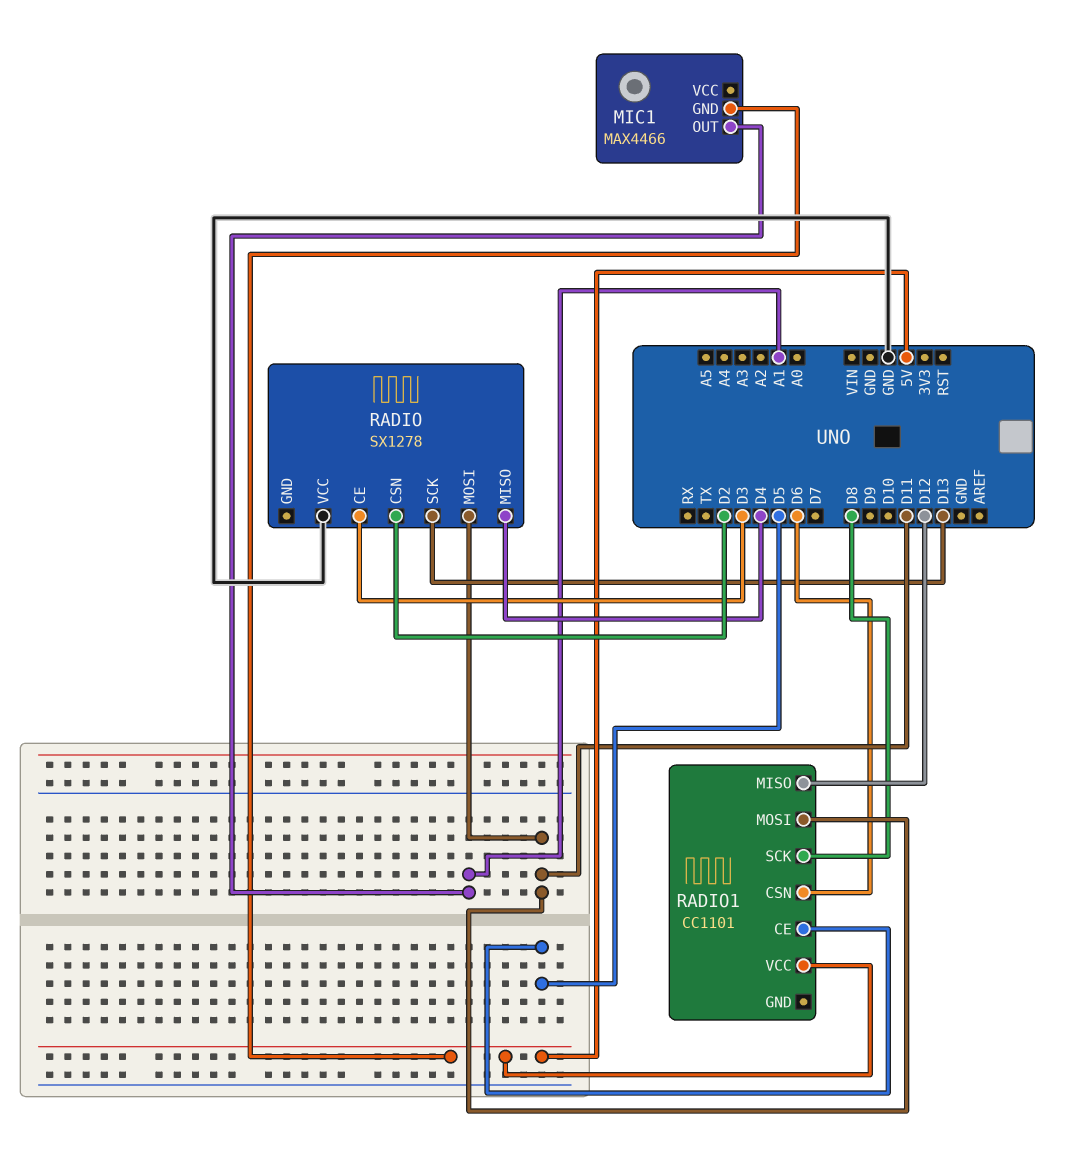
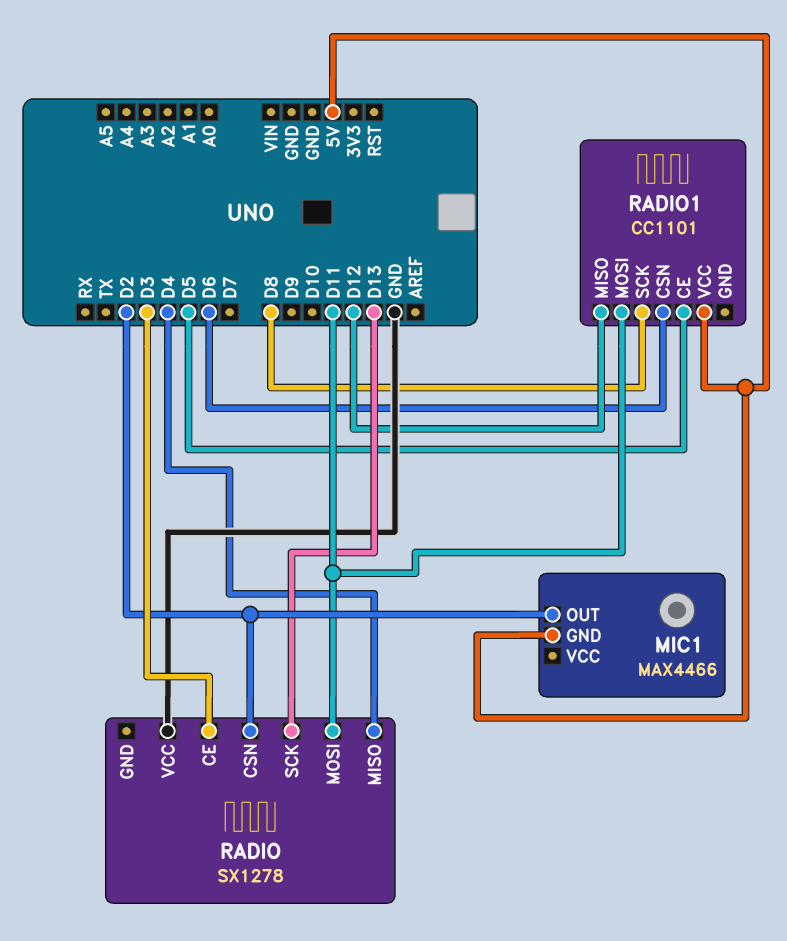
MIC1 pin OUT: A1 -> D2

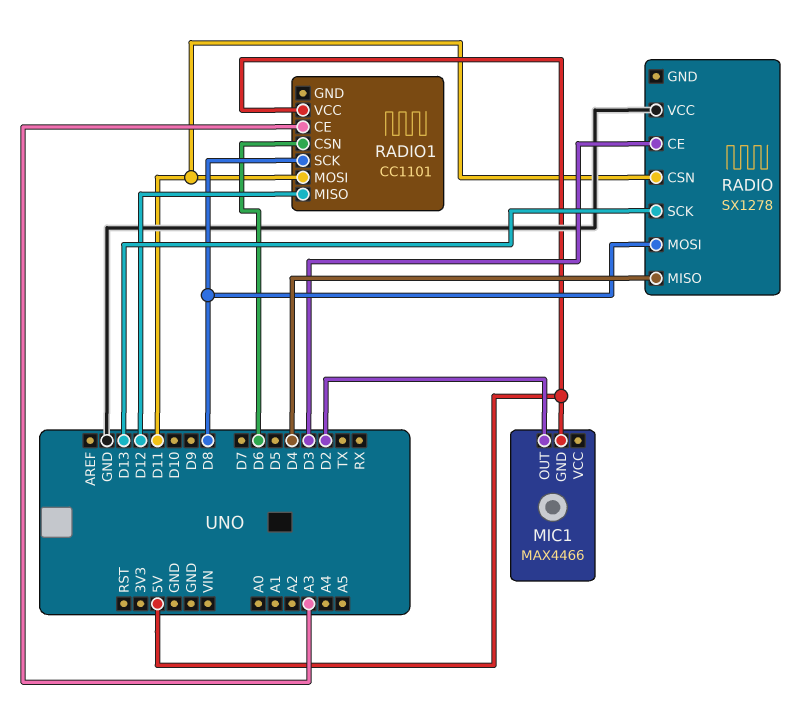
RADIO pin CSN: D2 -> D11
RADIO pin MOSI: D11 -> D8
RADIO1 pin CE: D5 -> A3

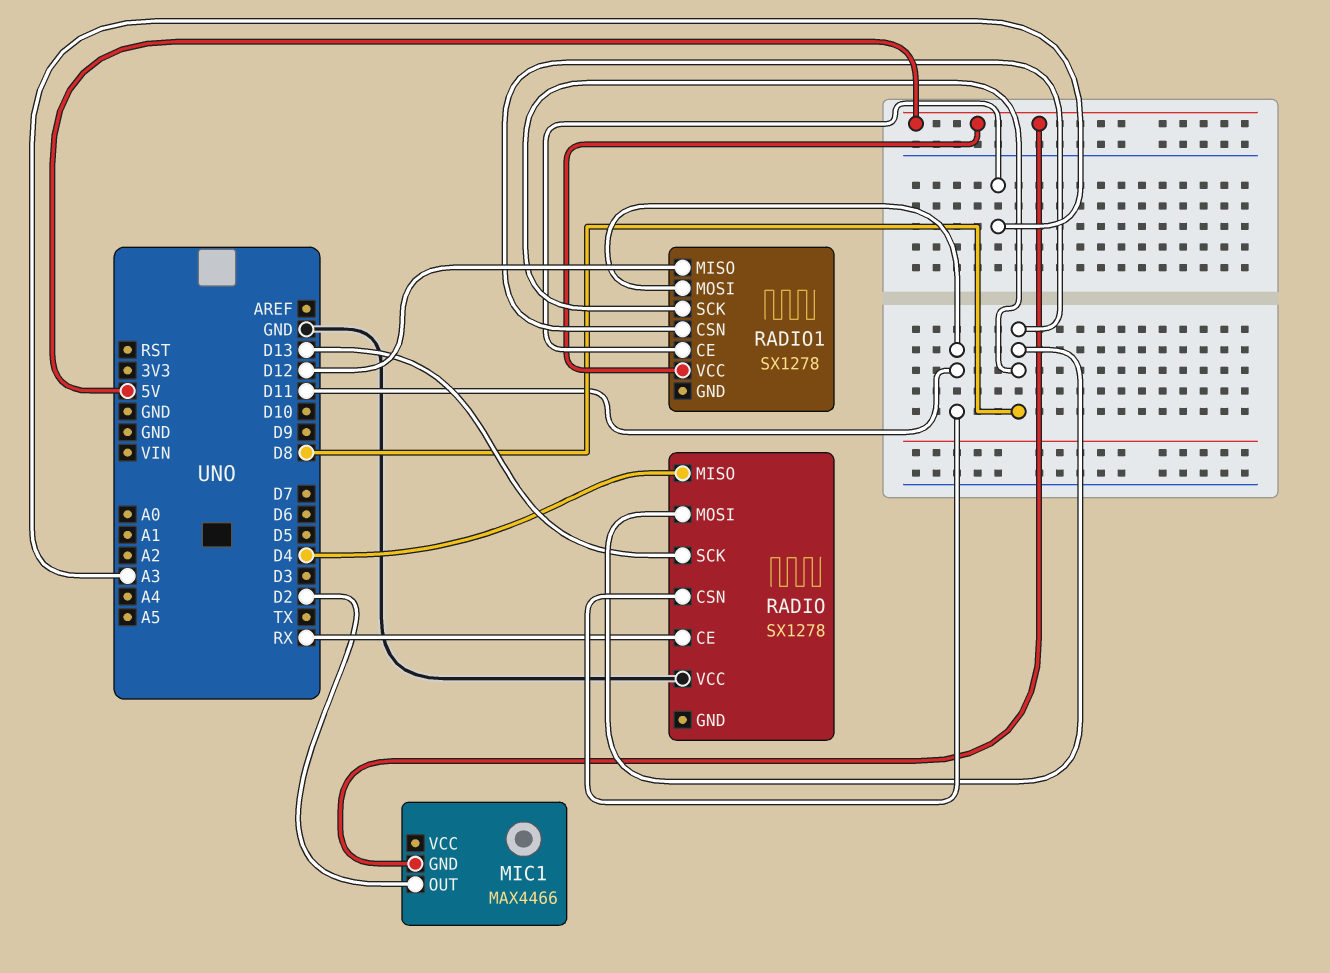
RADIO pin CE: D3 -> RX
RADIO1: CC1101 -> SX1278
RADIO1 pin CSN: D6 -> D8

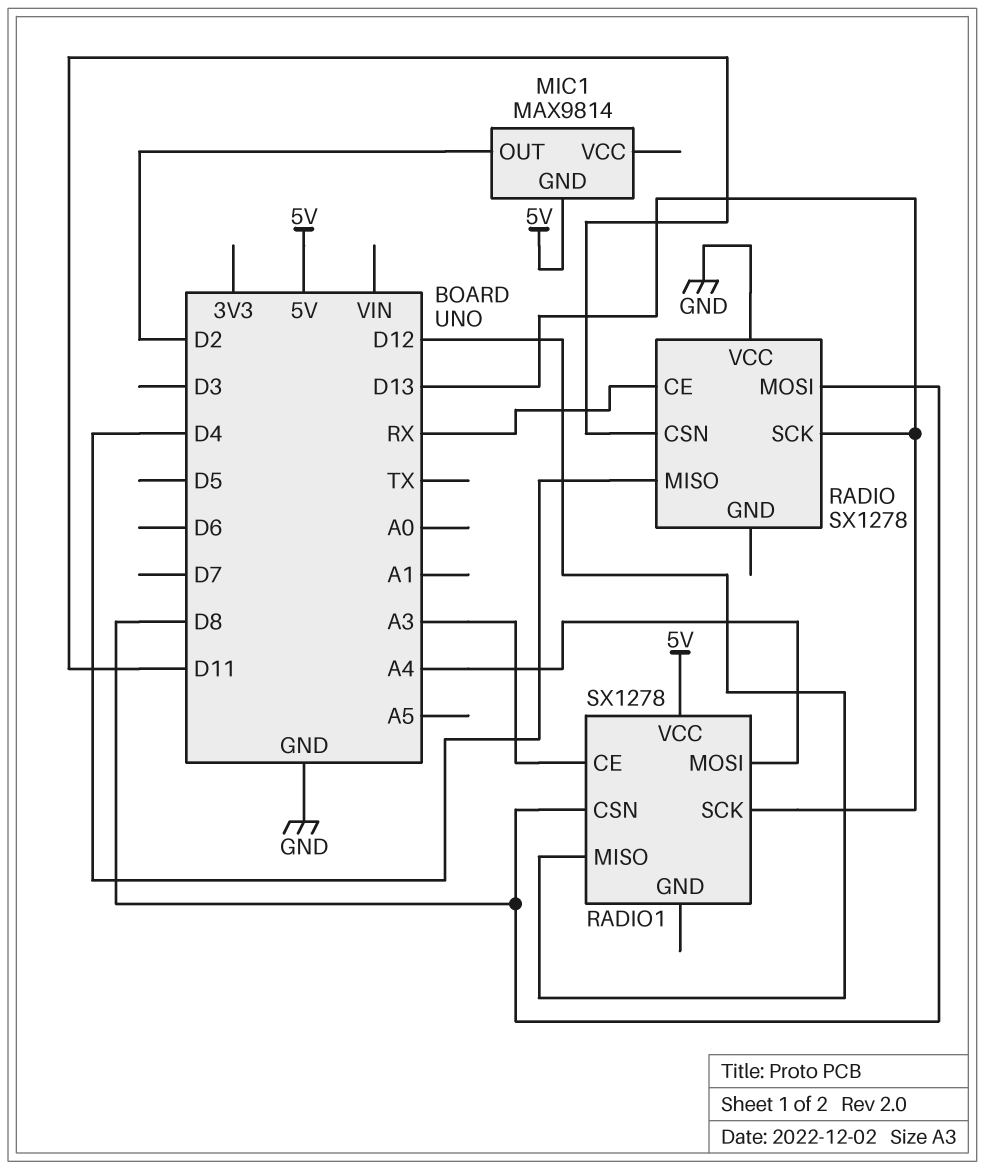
MIC1: MAX4466 -> MAX9814
RADIO1 pin MOSI: D11 -> A4
RADIO1 pin SCK: D8 -> D13

